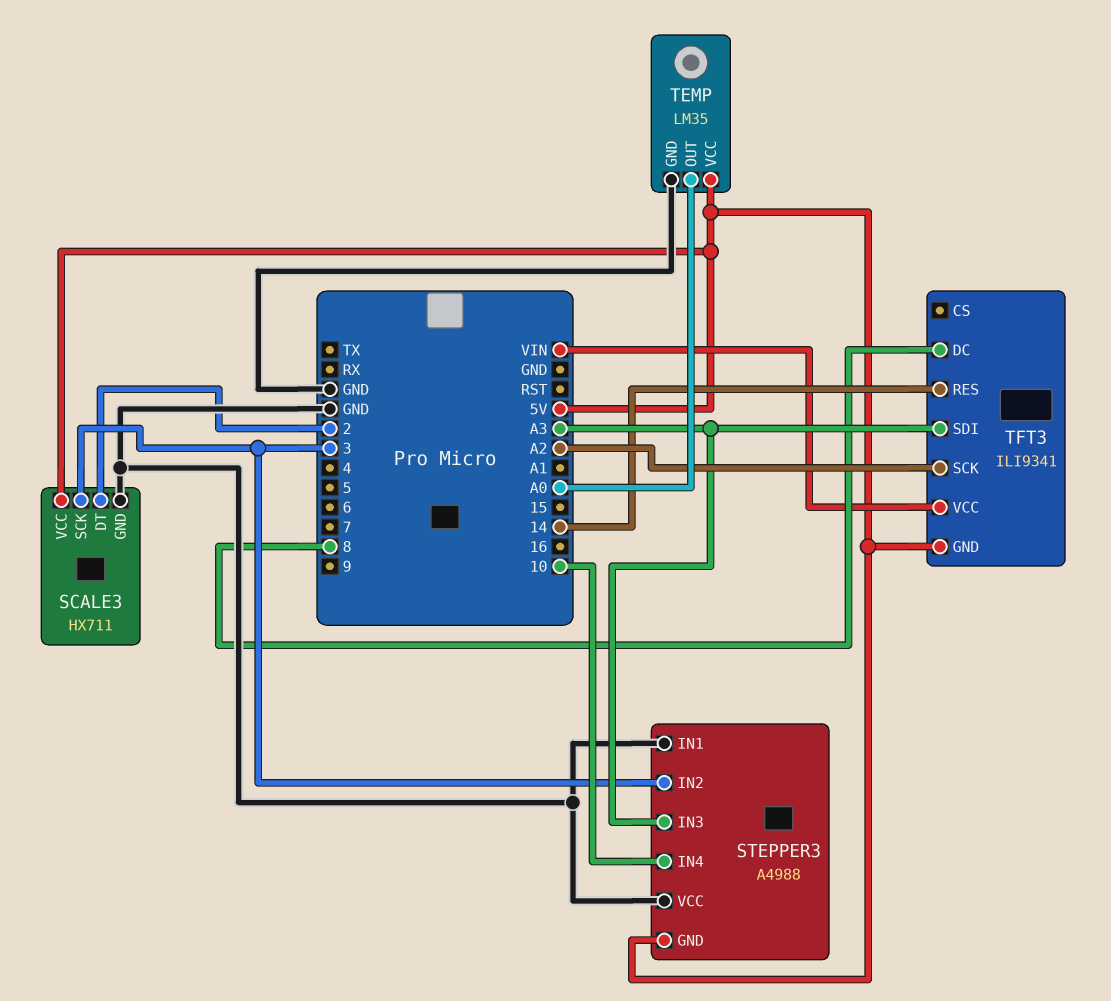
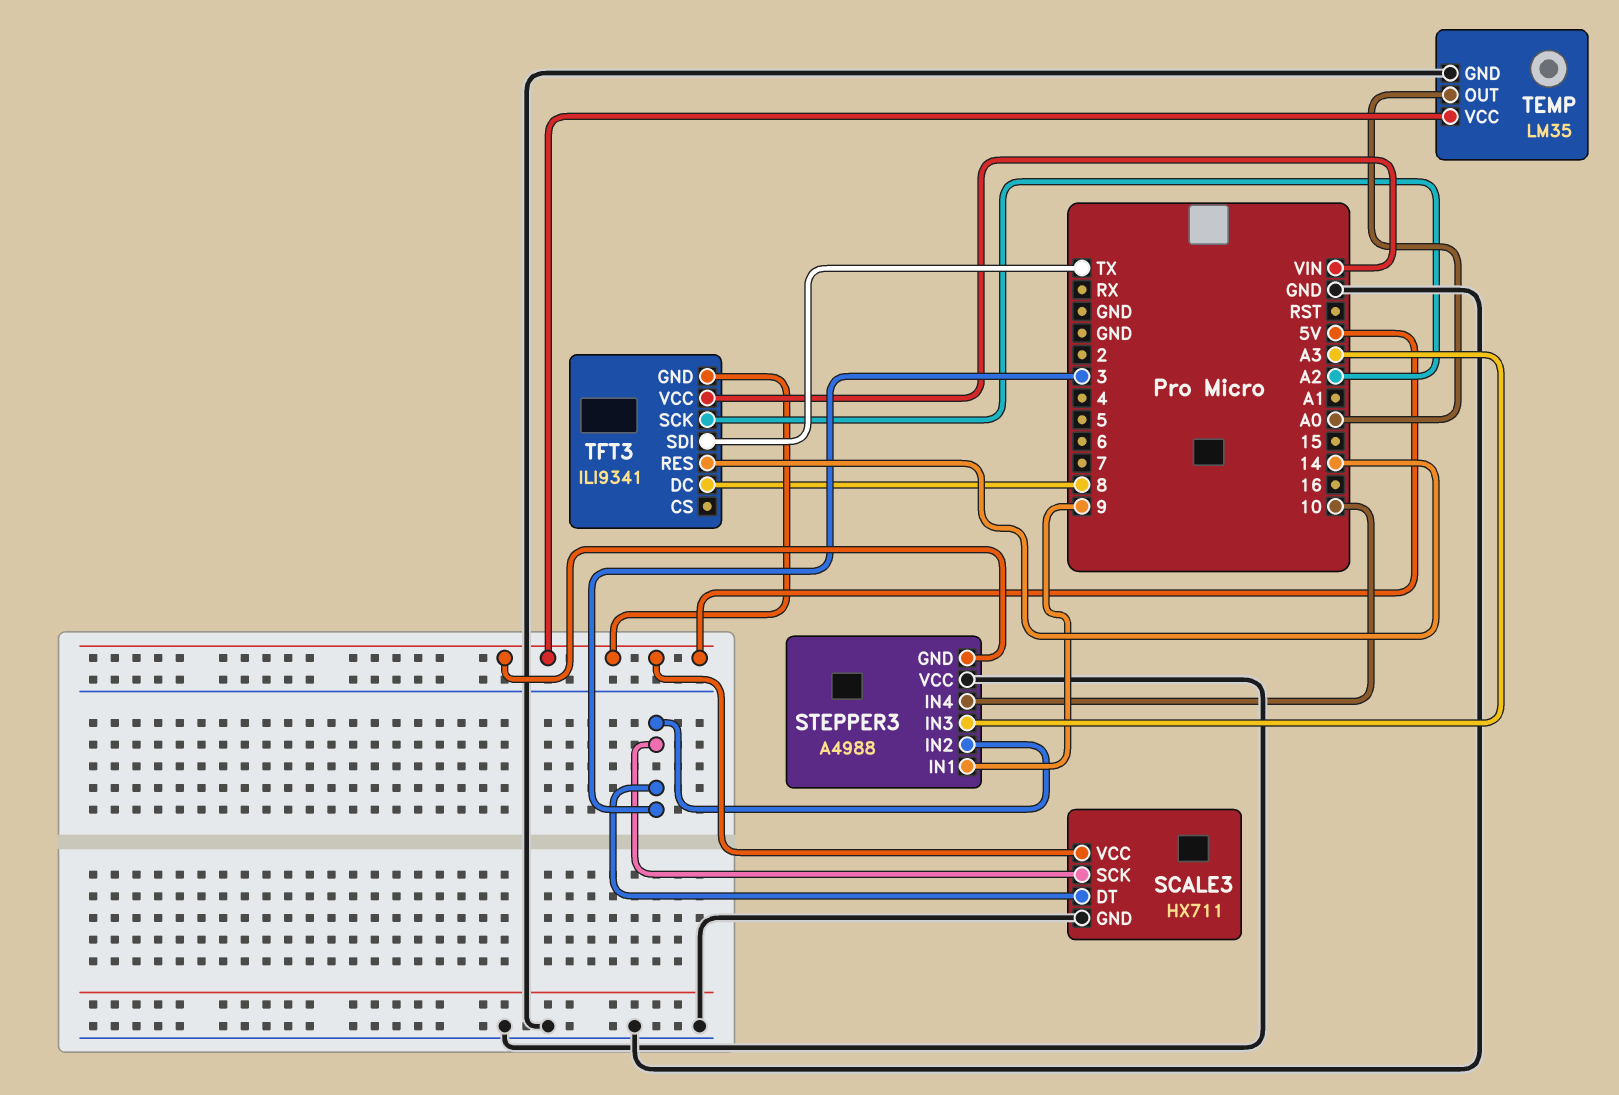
SCALE3 pin DT: 2 -> 3
STEPPER3 pin IN1: GND -> 9
TFT3 pin SDI: A3 -> TX

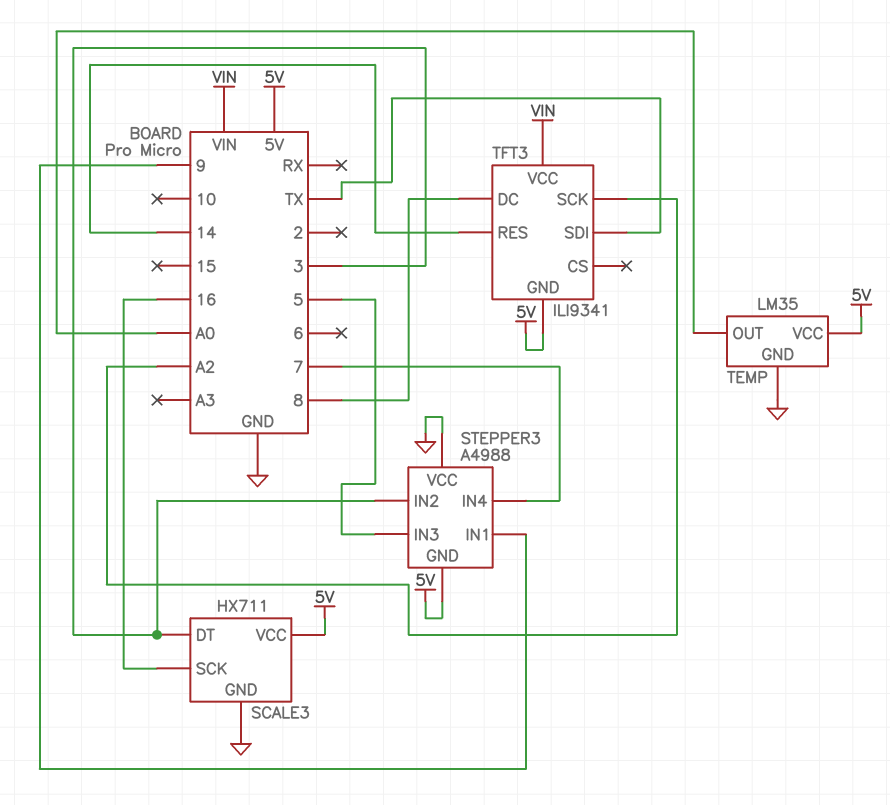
SCALE3 pin SCK: 3 -> 16
STEPPER3 pin IN3: A3 -> 5
STEPPER3 pin IN4: 10 -> 7

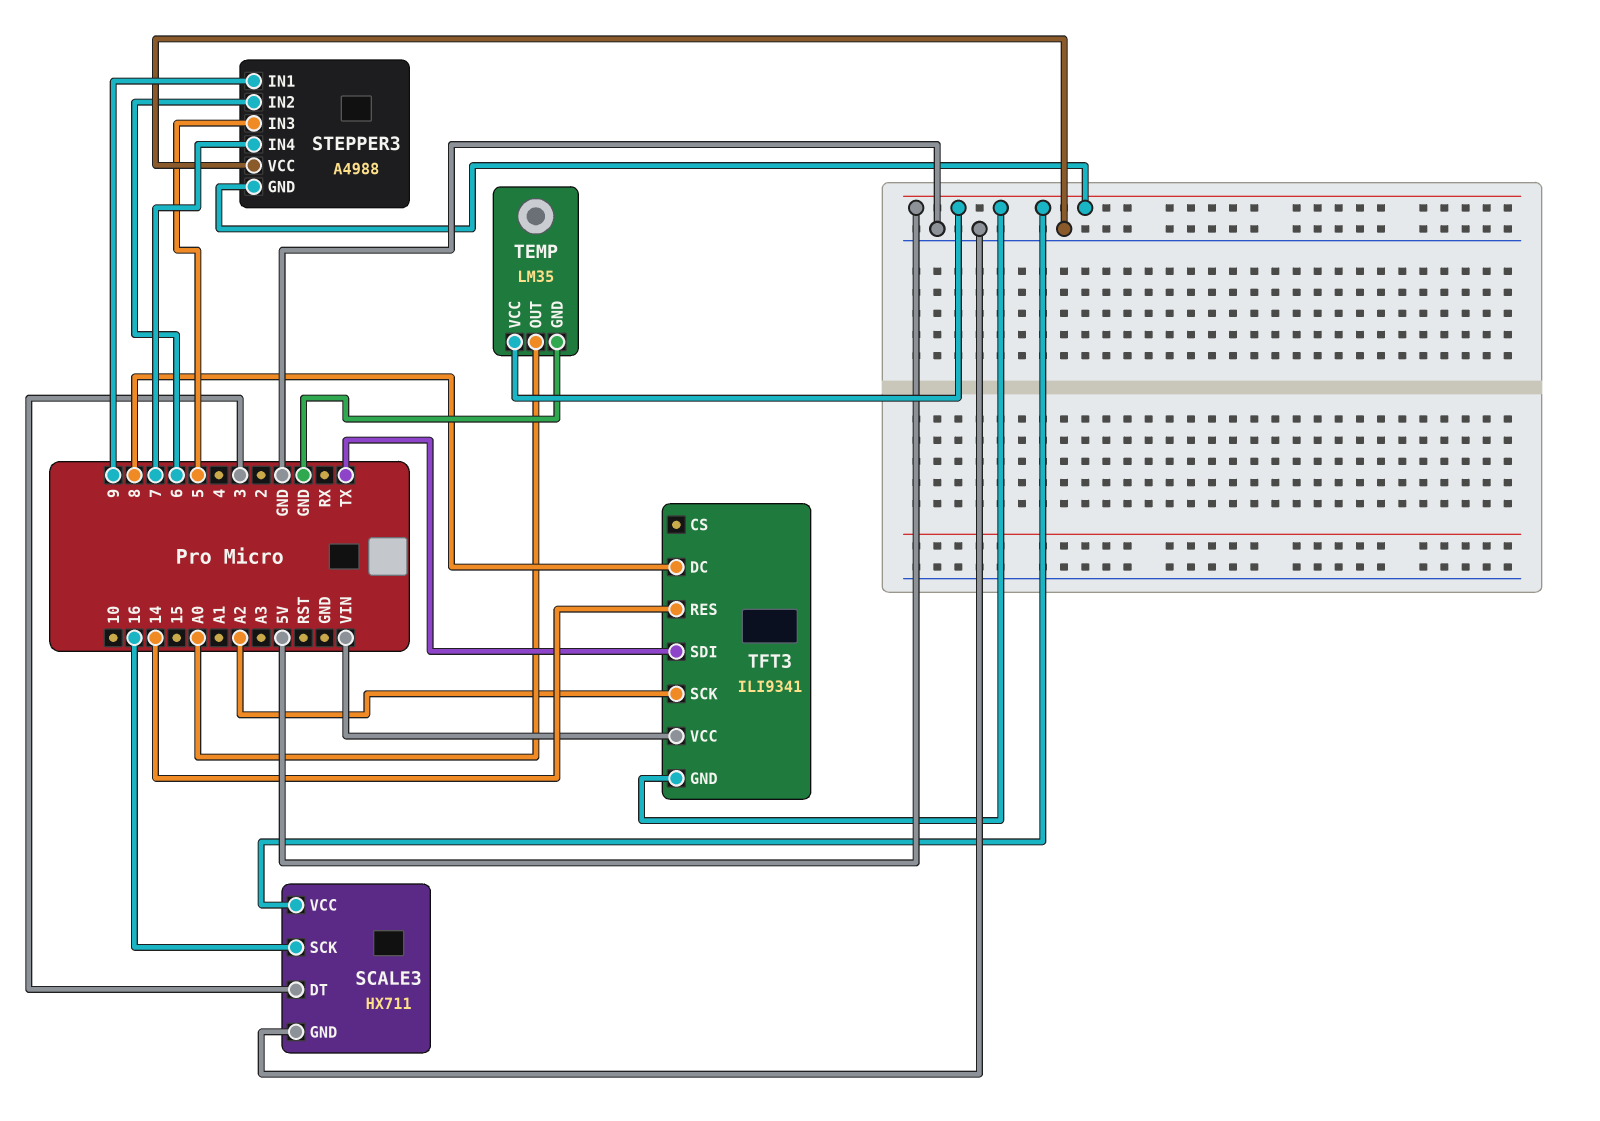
STEPPER3 pin IN2: 3 -> 6

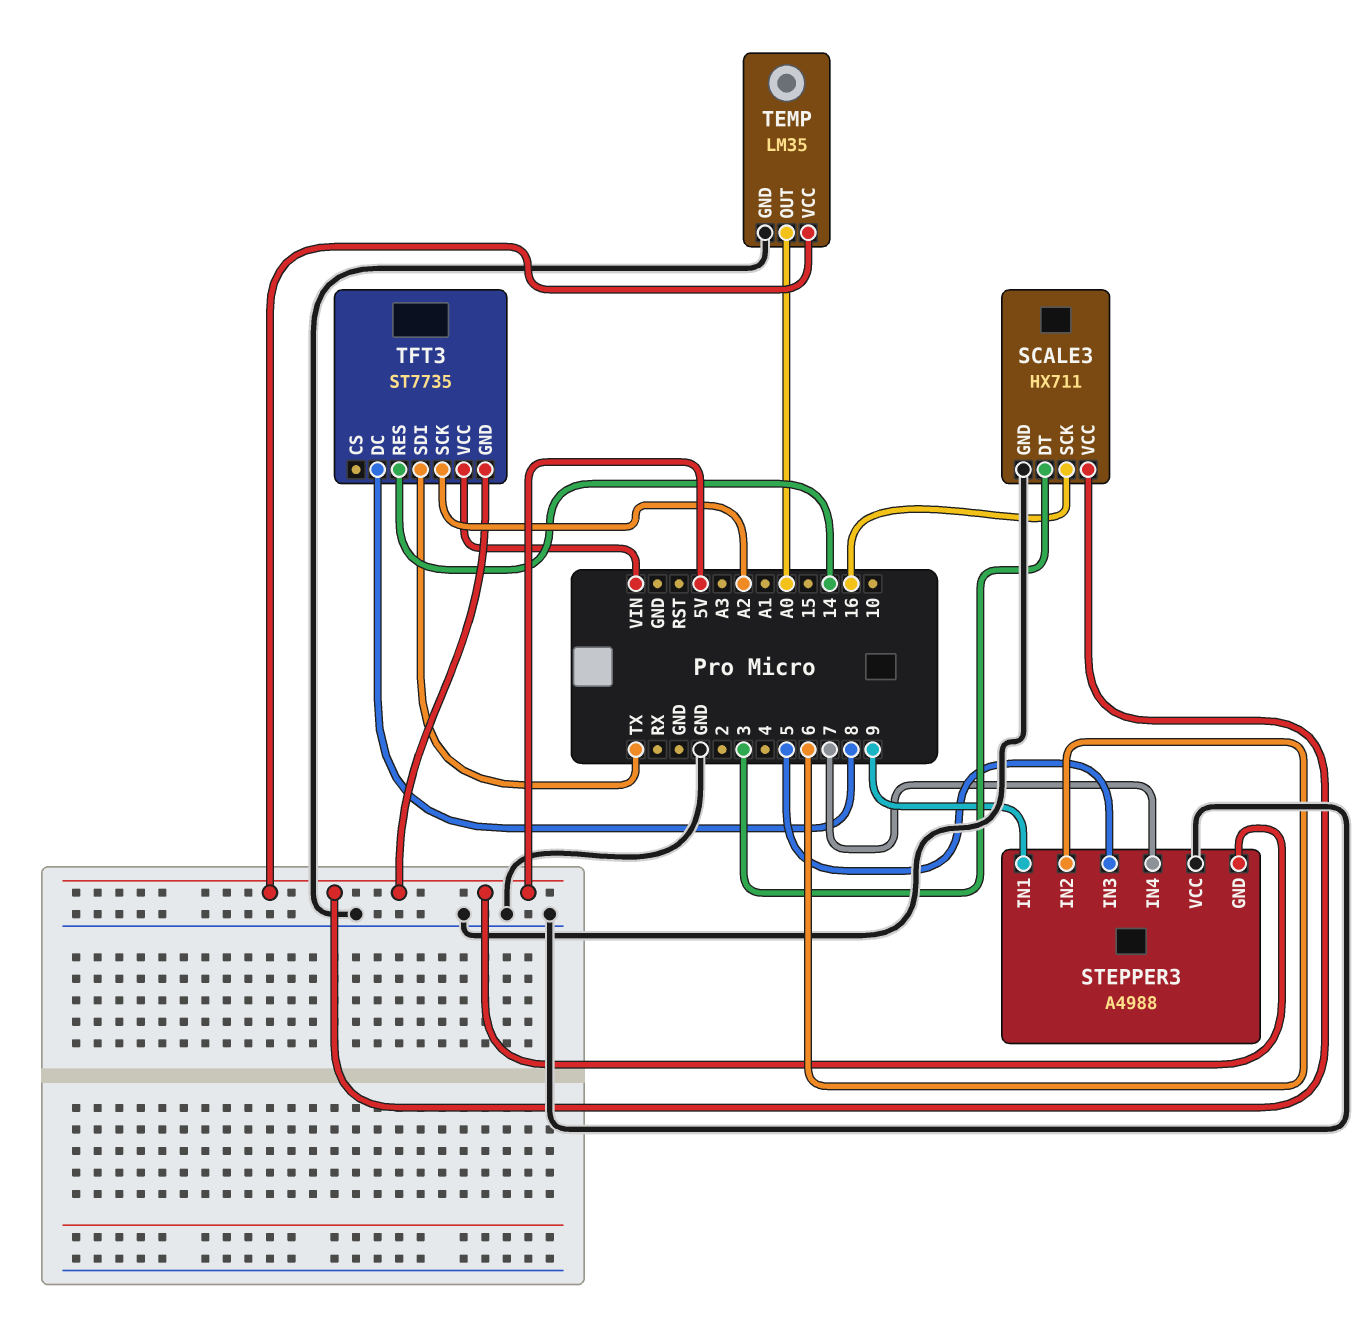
TFT3: ILI9341 -> ST7735

